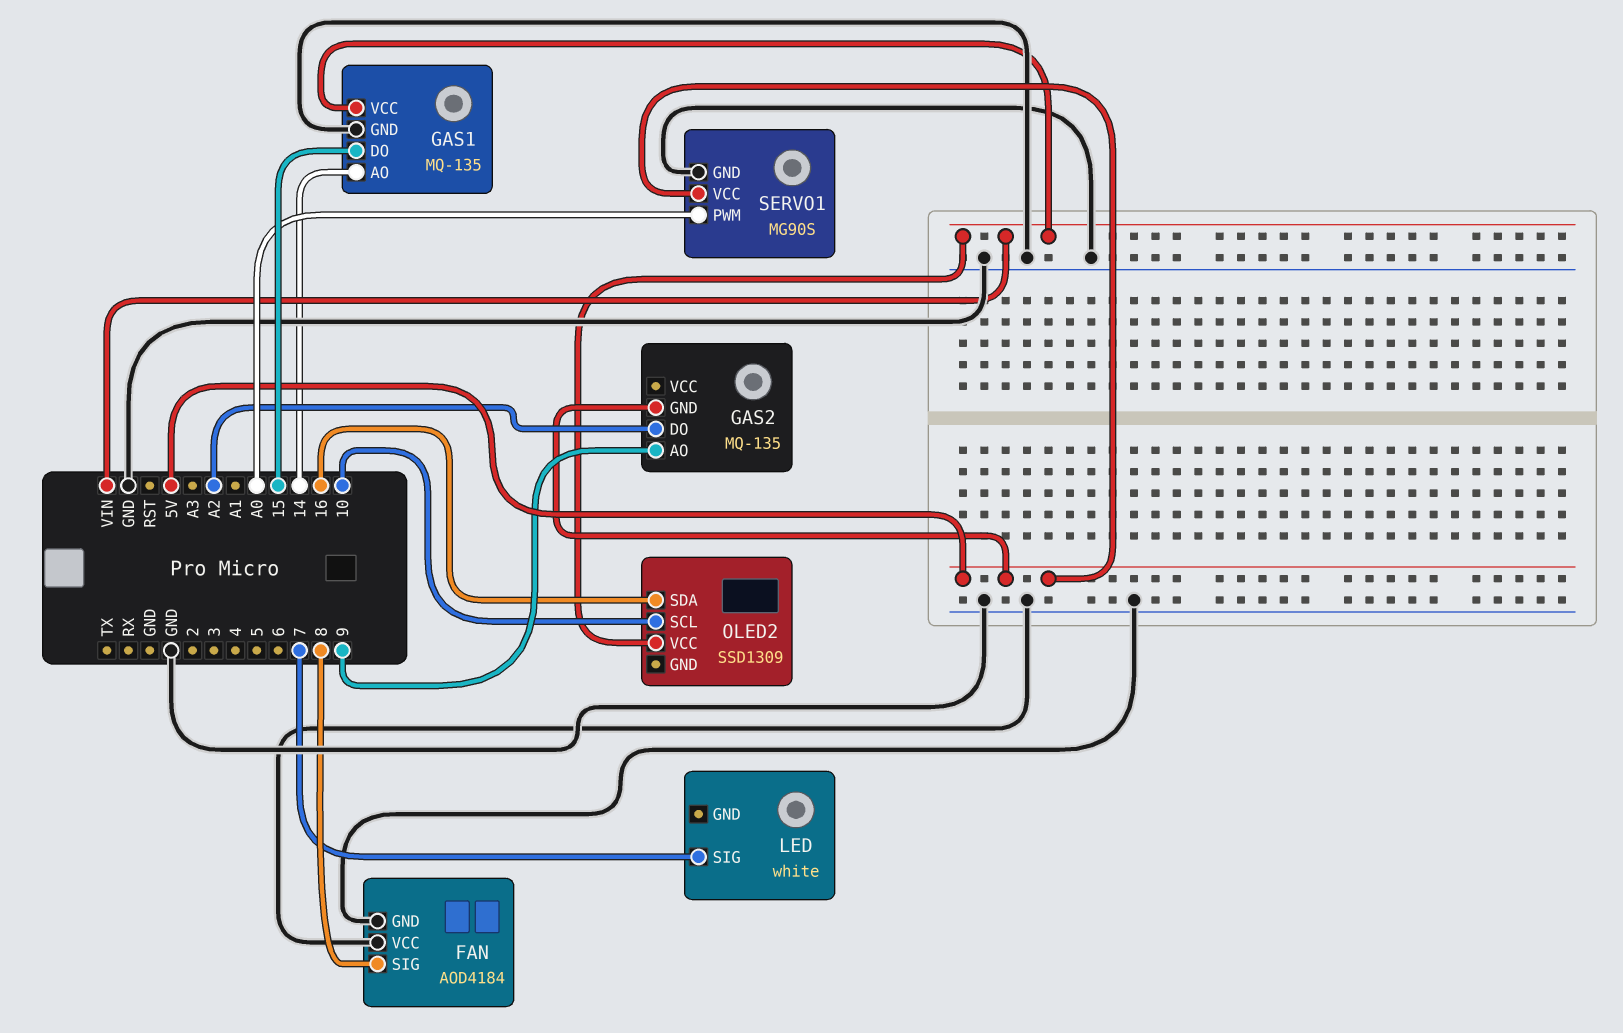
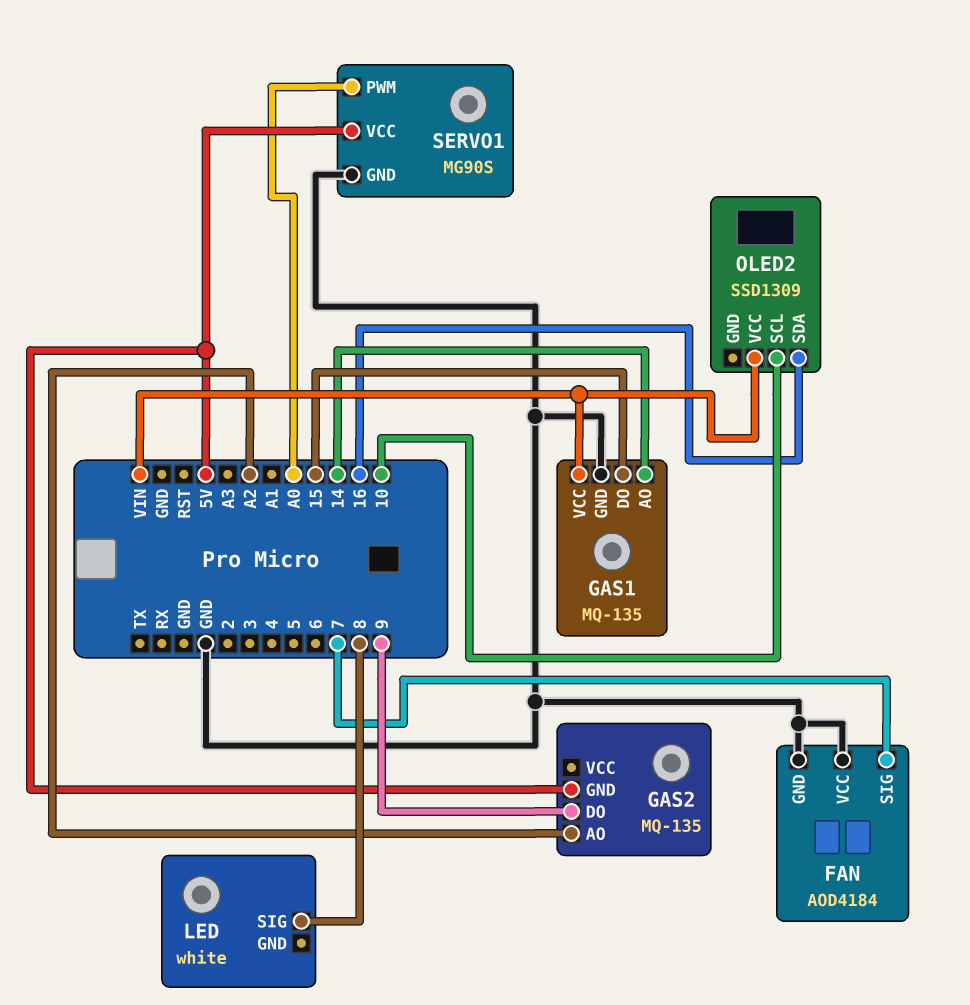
FAN pin SIG: 8 -> 7
GAS2 pin AO: 9 -> A2
GAS2 pin DO: A2 -> 9
LED pin SIG: 7 -> 8

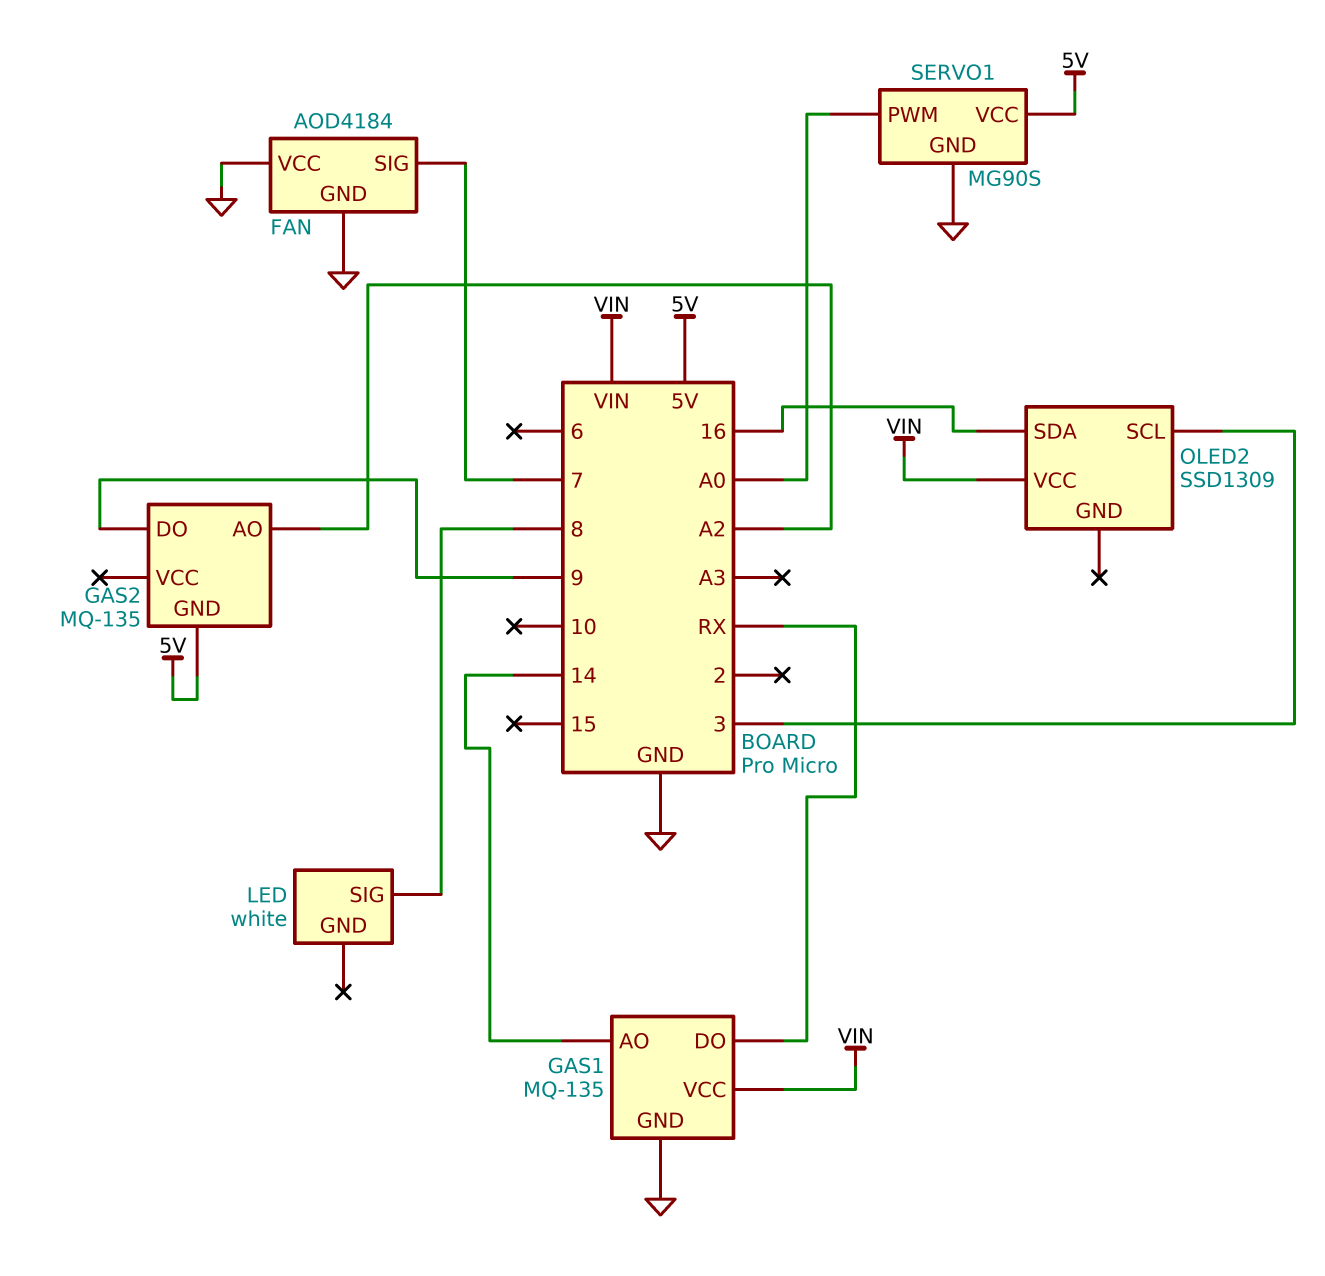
GAS1 pin DO: 15 -> RX
OLED2 pin SCL: 10 -> 3

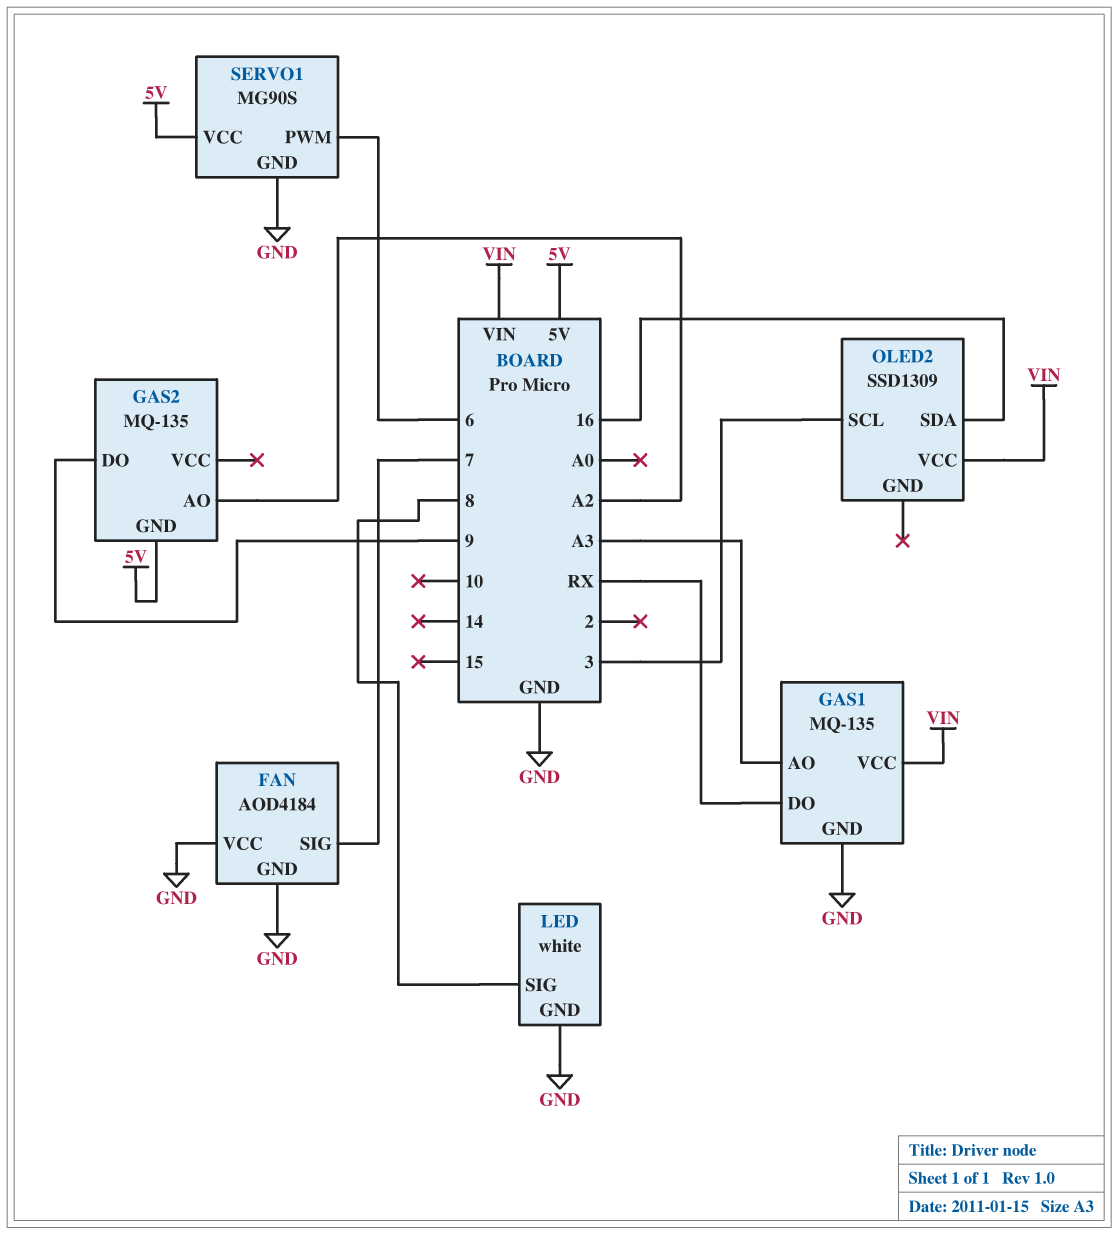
GAS1 pin AO: 14 -> A3
LED pin GND: none -> GND
SERVO1 pin PWM: A0 -> 6

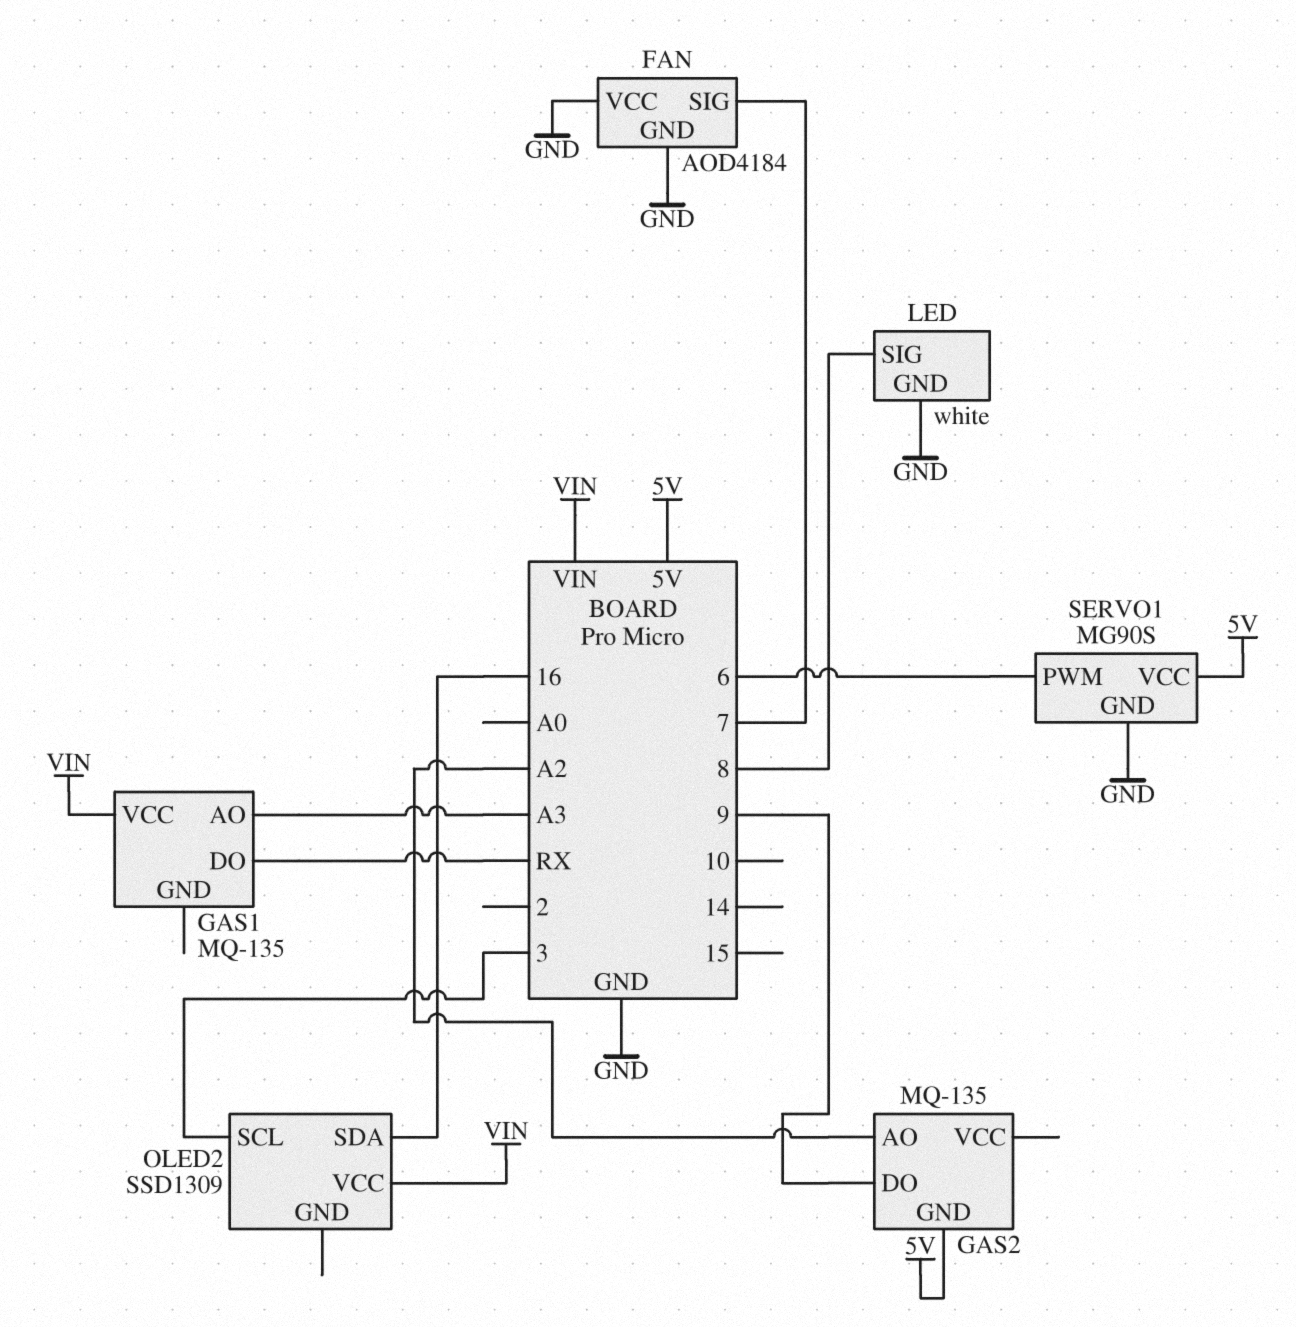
GAS1 pin GND: GND -> none

